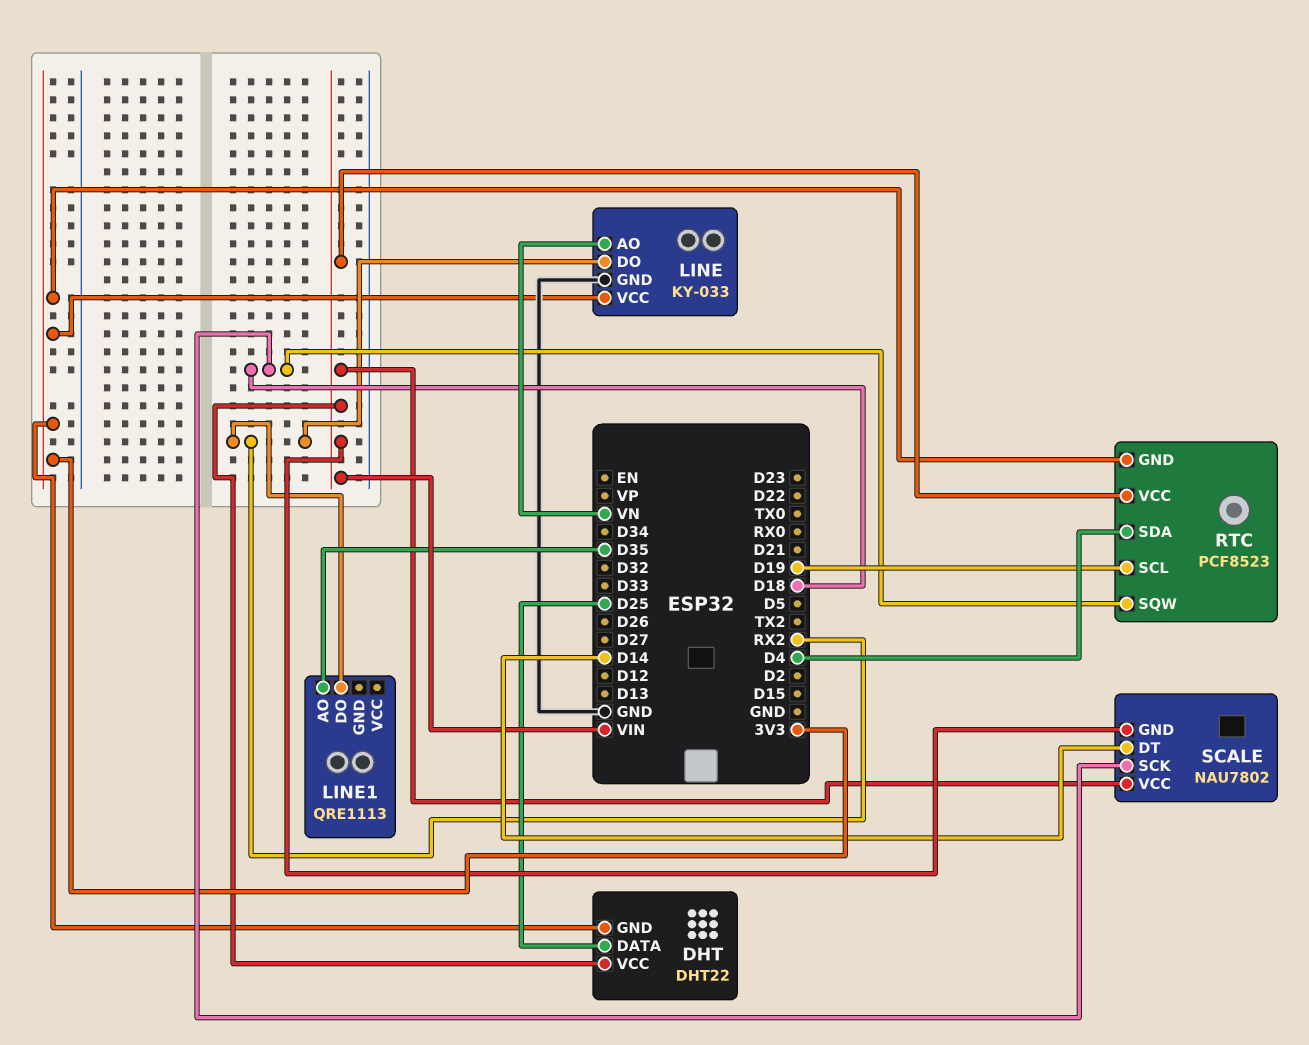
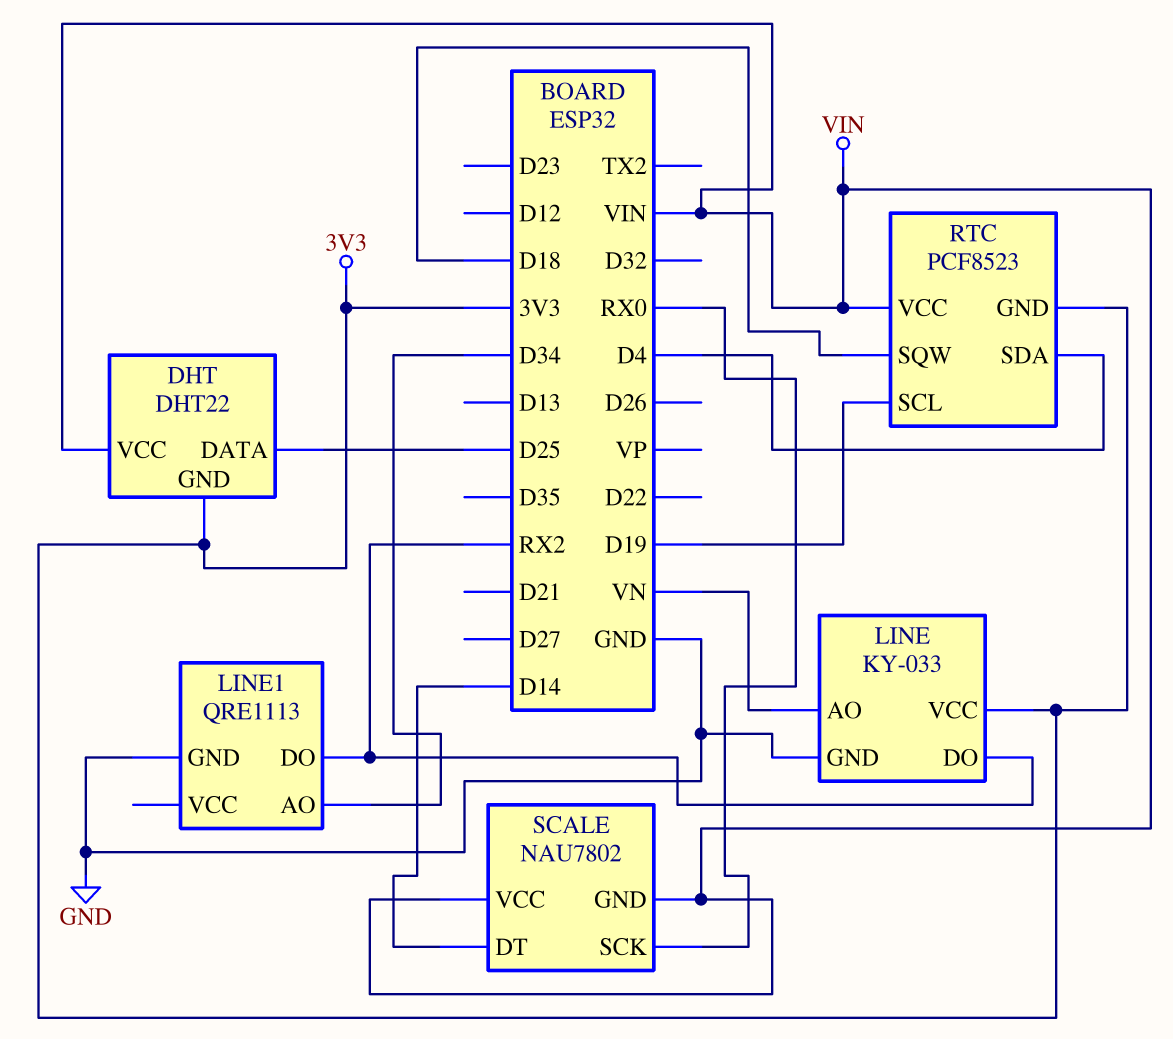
LINE1 pin AO: D35 -> D34
LINE1 pin GND: none -> GND
SCALE pin SCK: D18 -> RX0

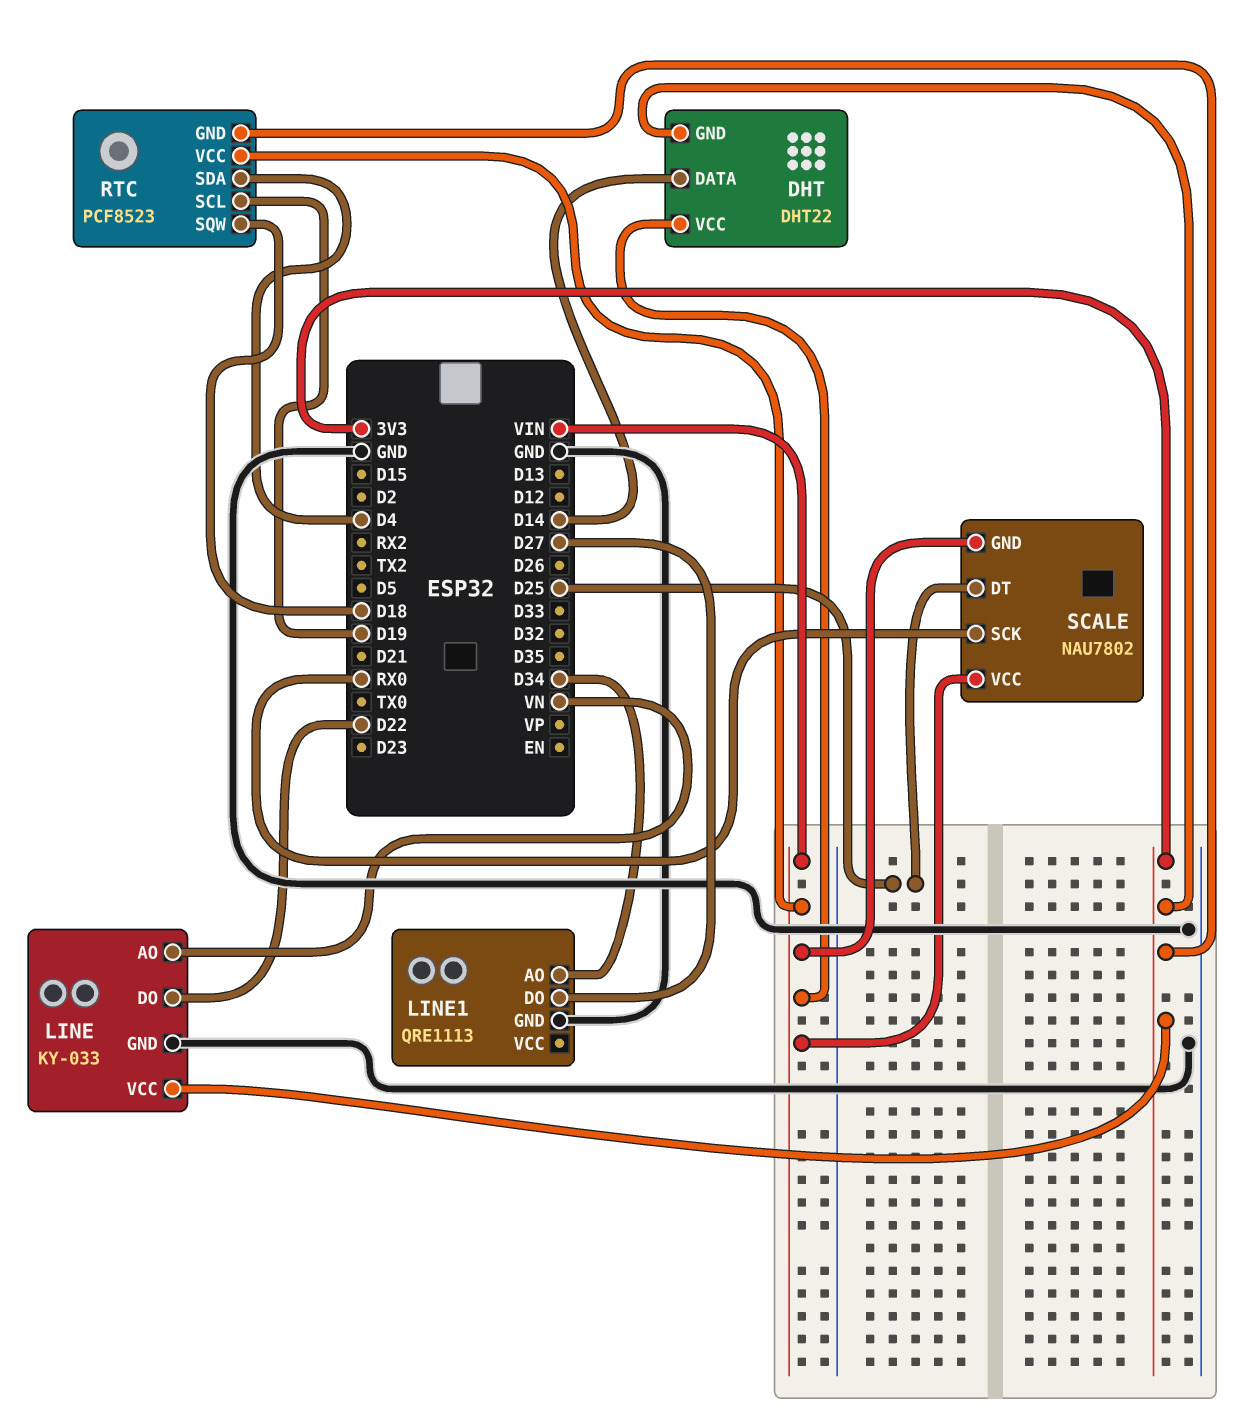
DHT pin DATA: D25 -> D14
LINE pin DO: RX2 -> D22
LINE1 pin DO: RX2 -> D27
SCALE pin DT: D14 -> D25

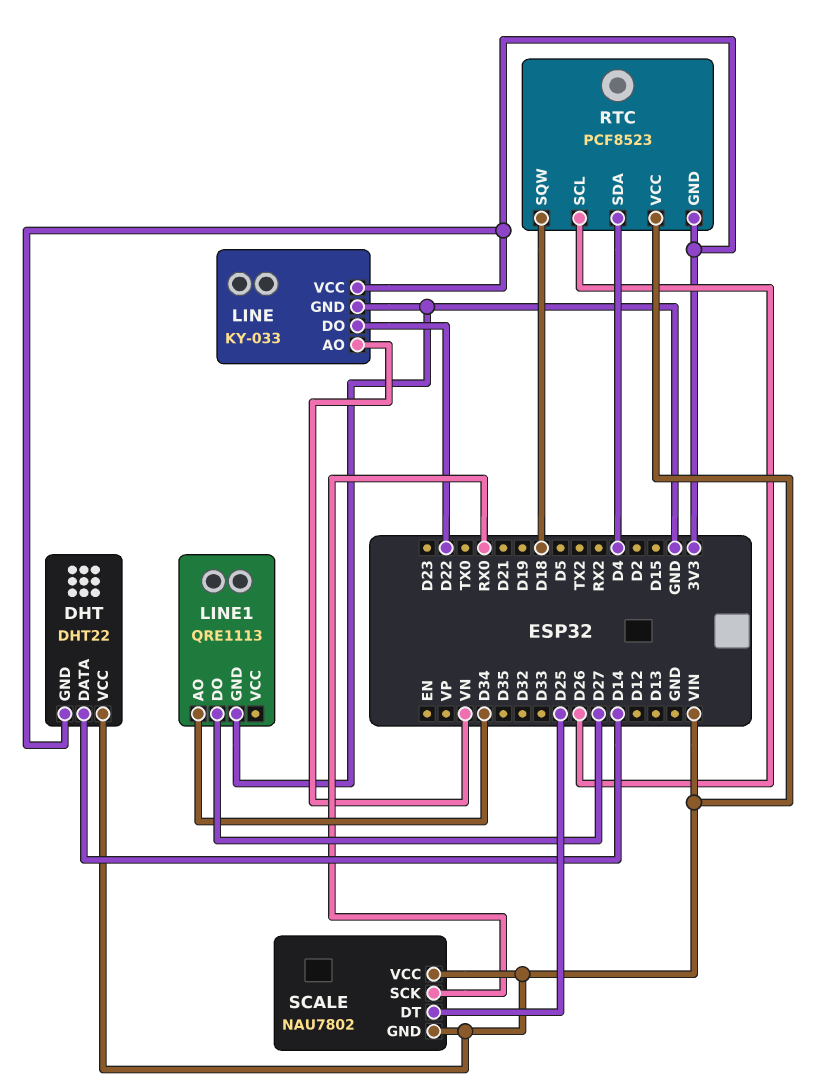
RTC pin SCL: D19 -> D26

